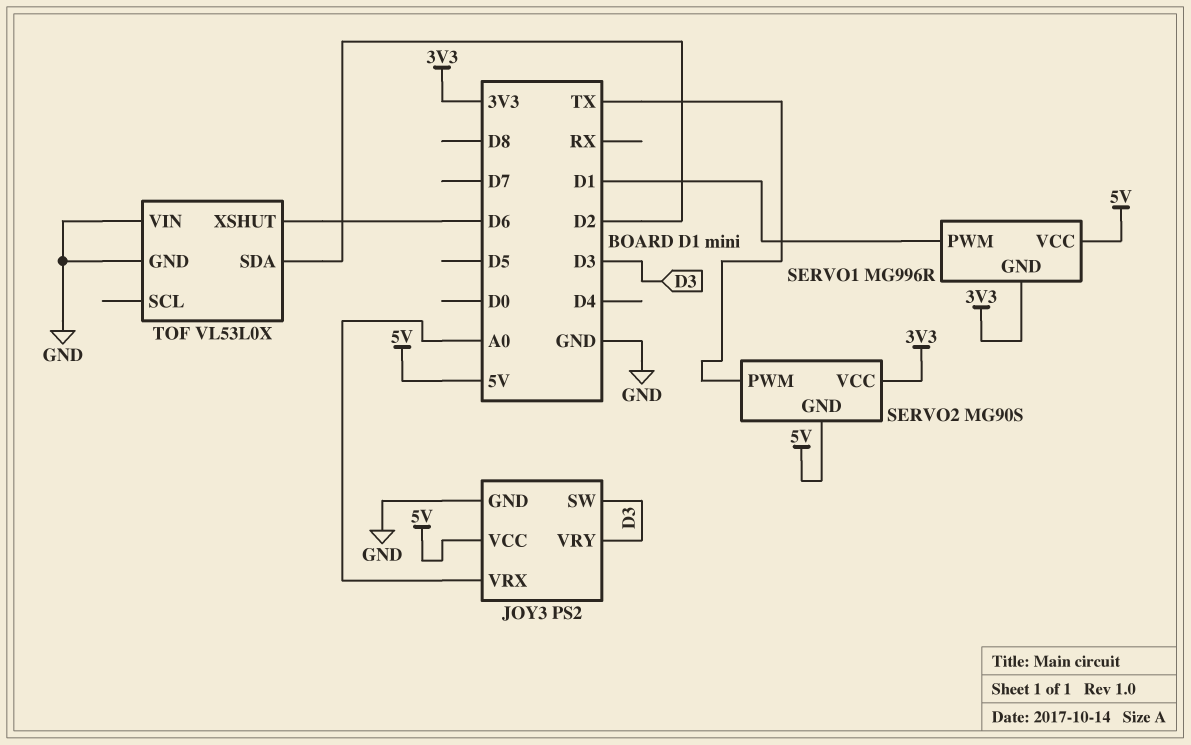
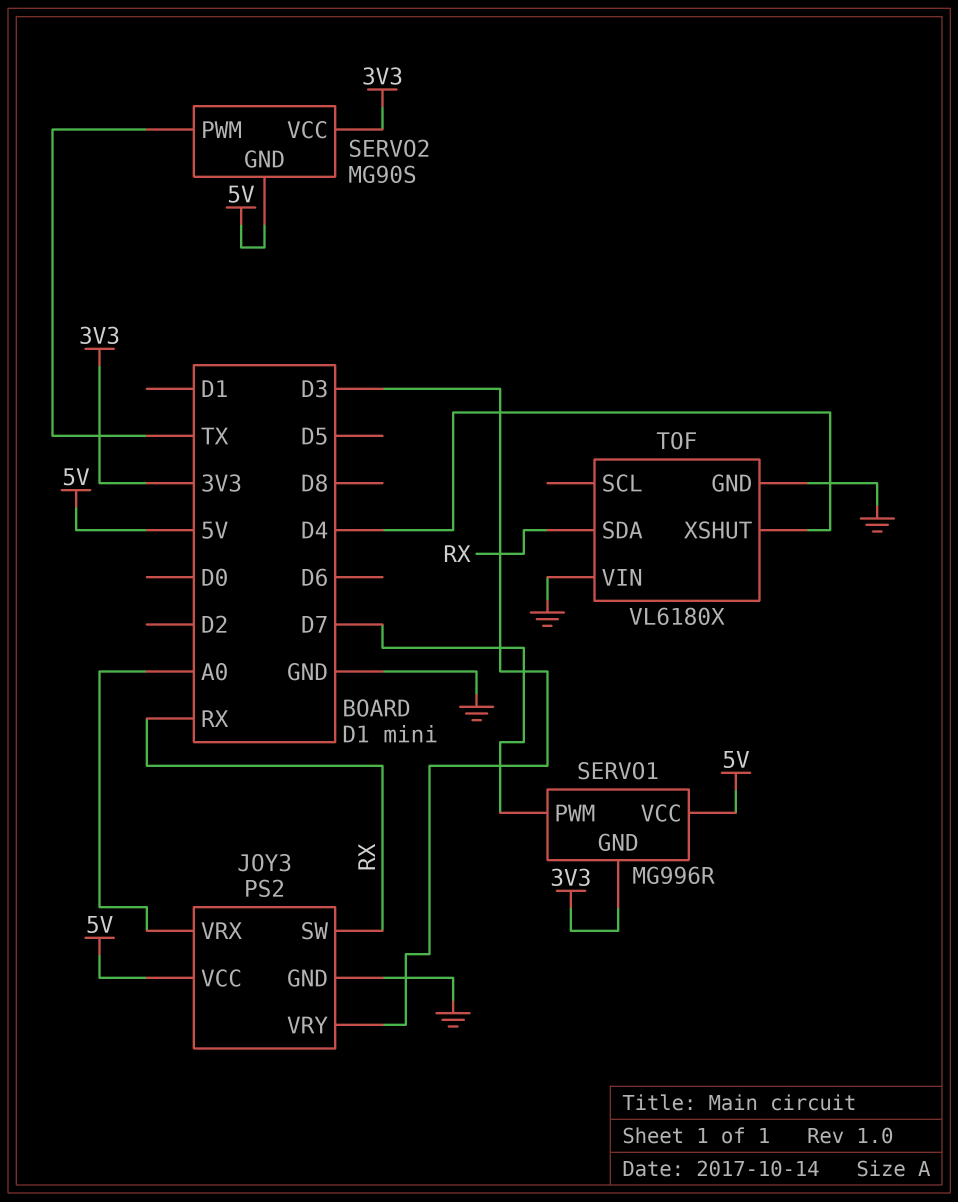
JOY3 pin SW: D3 -> RX
SERVO1 pin PWM: D1 -> D7
TOF: VL53L0X -> VL6180X
TOF pin SDA: D2 -> RX
TOF pin XSHUT: D6 -> D4

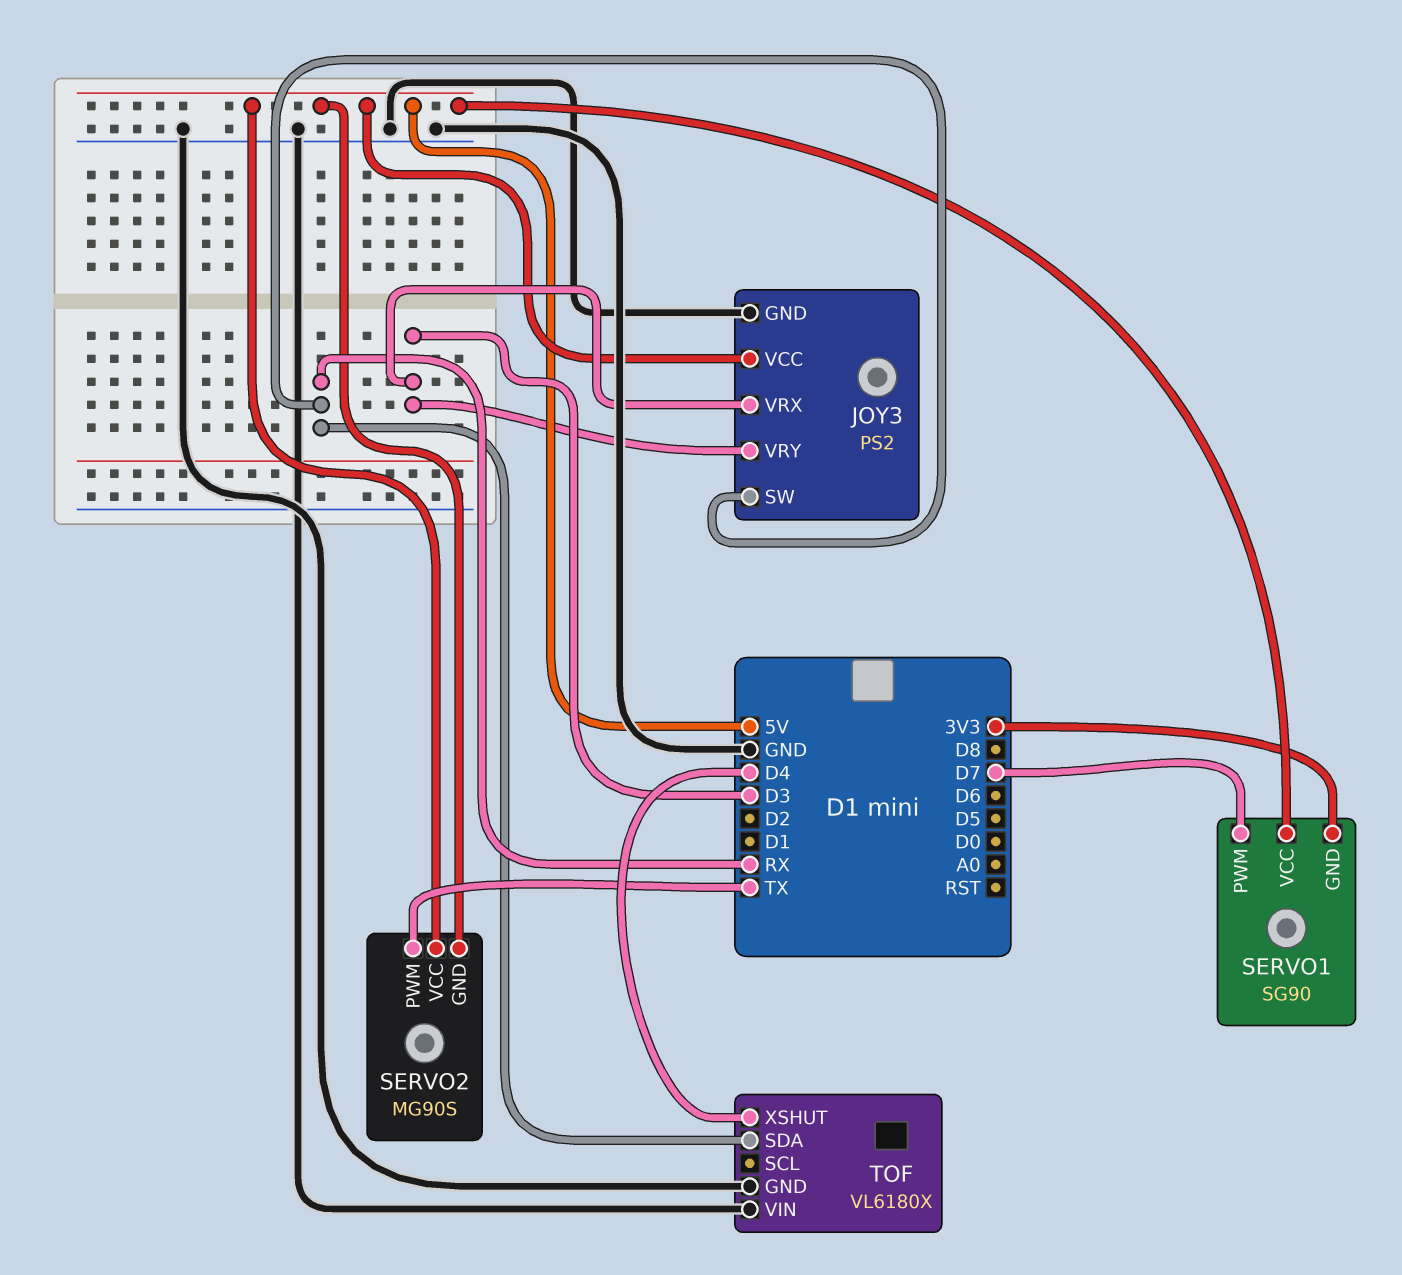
JOY3 pin VRX: A0 -> D3
SERVO1: MG996R -> SG90
SERVO2 pin VCC: 3V3 -> 5V

